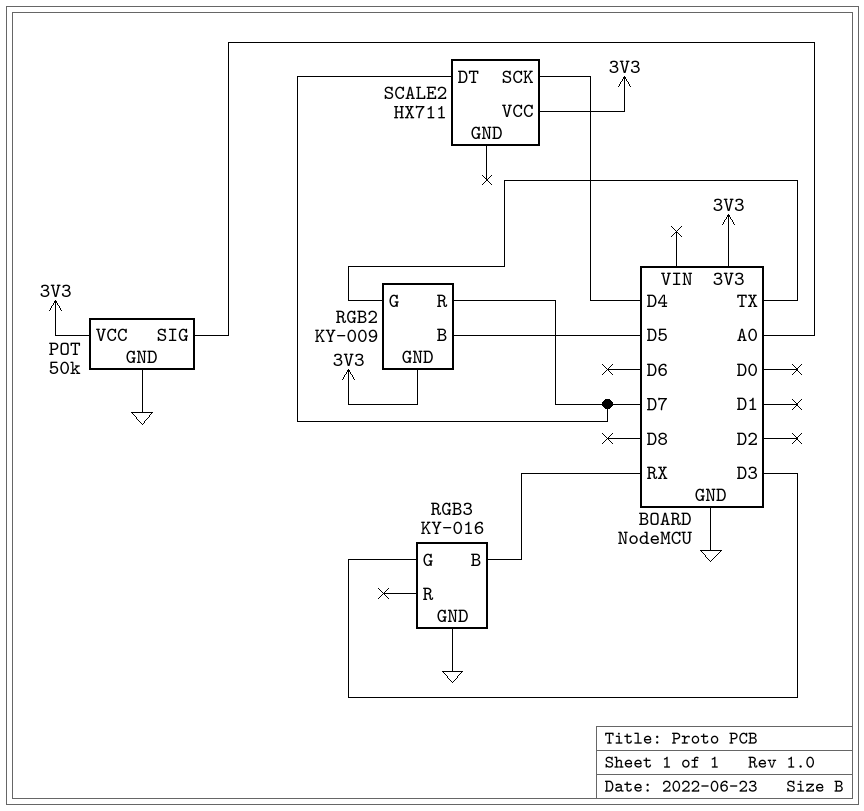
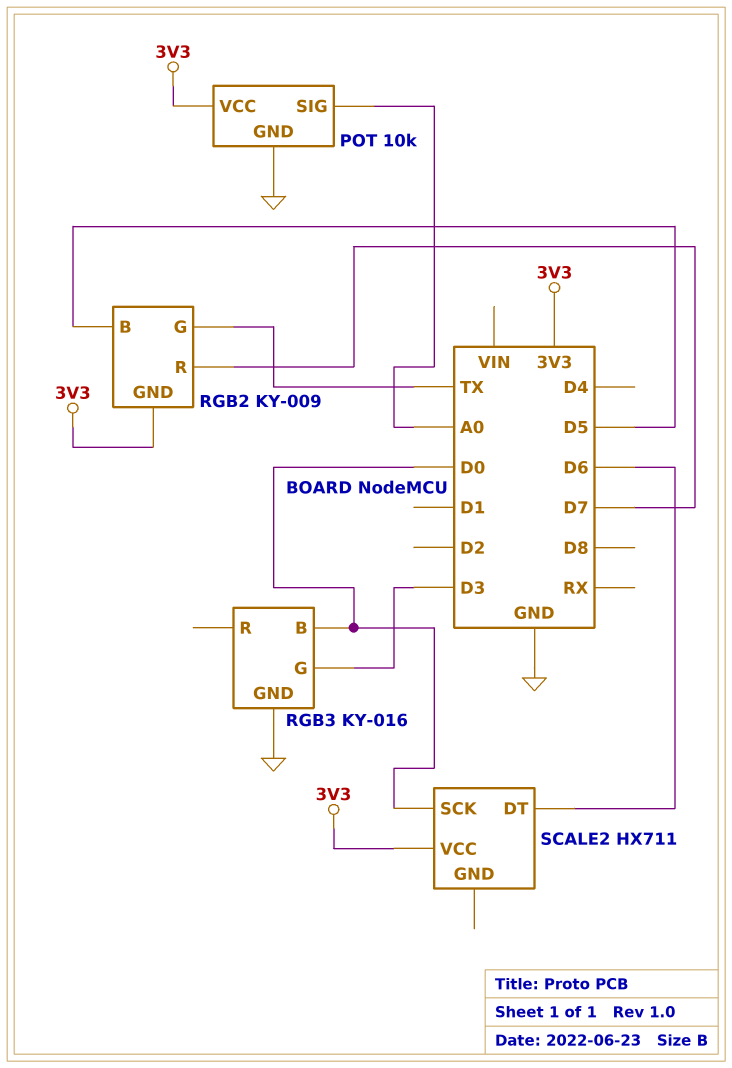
POT: 50k -> 10k
RGB3 pin B: RX -> D0
SCALE2 pin DT: D7 -> D6
SCALE2 pin SCK: D4 -> D0

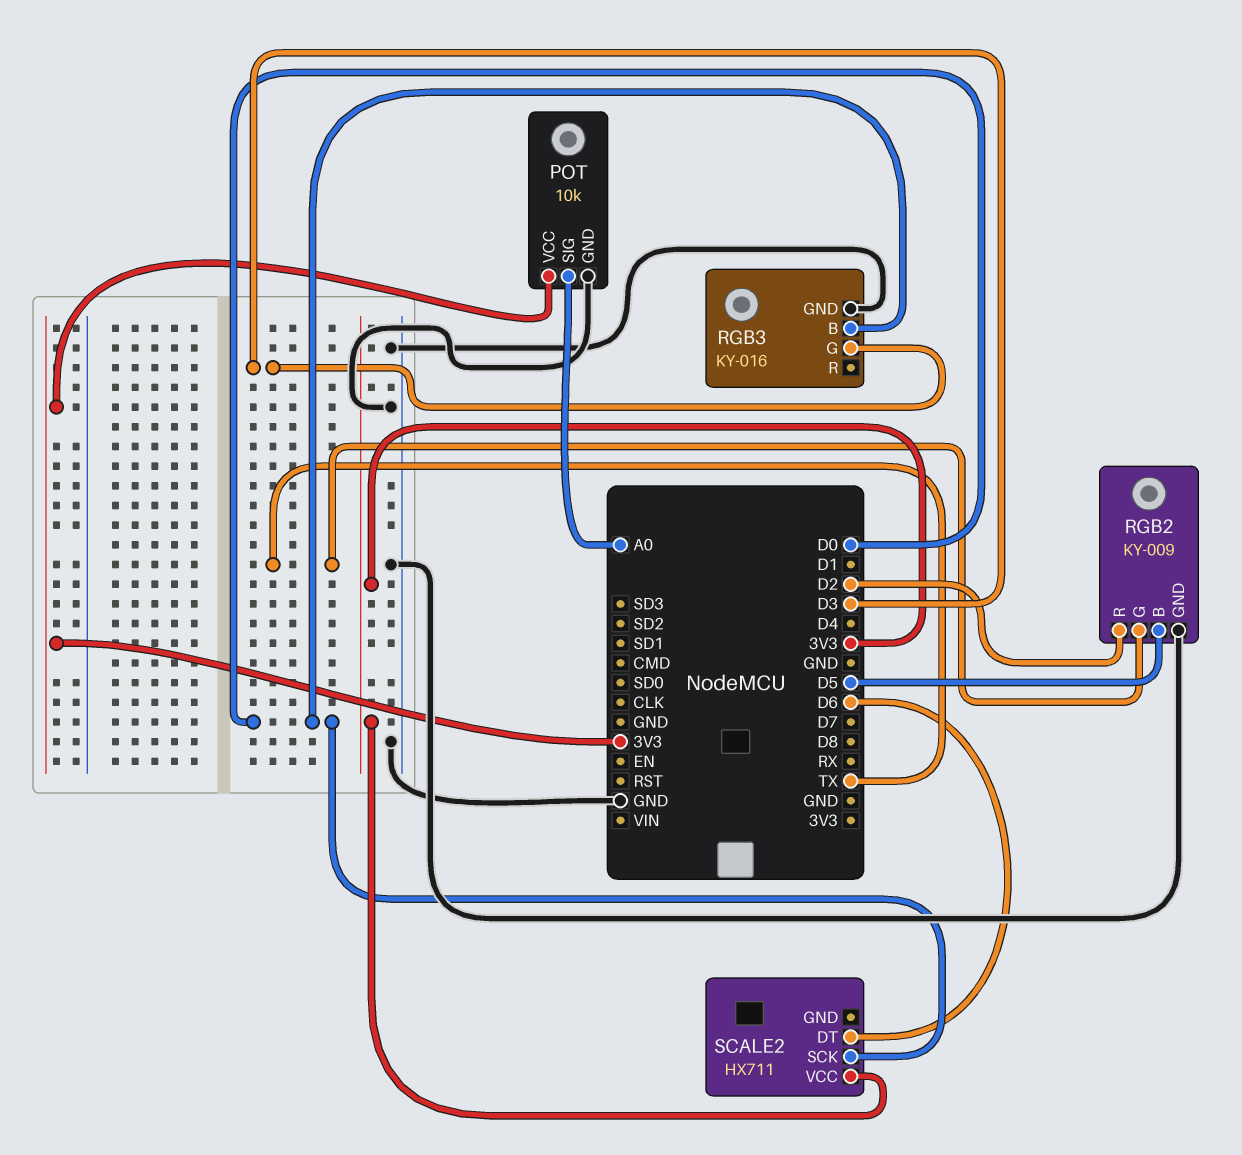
RGB2 pin GND: 3V3 -> GND
RGB2 pin R: D7 -> D2

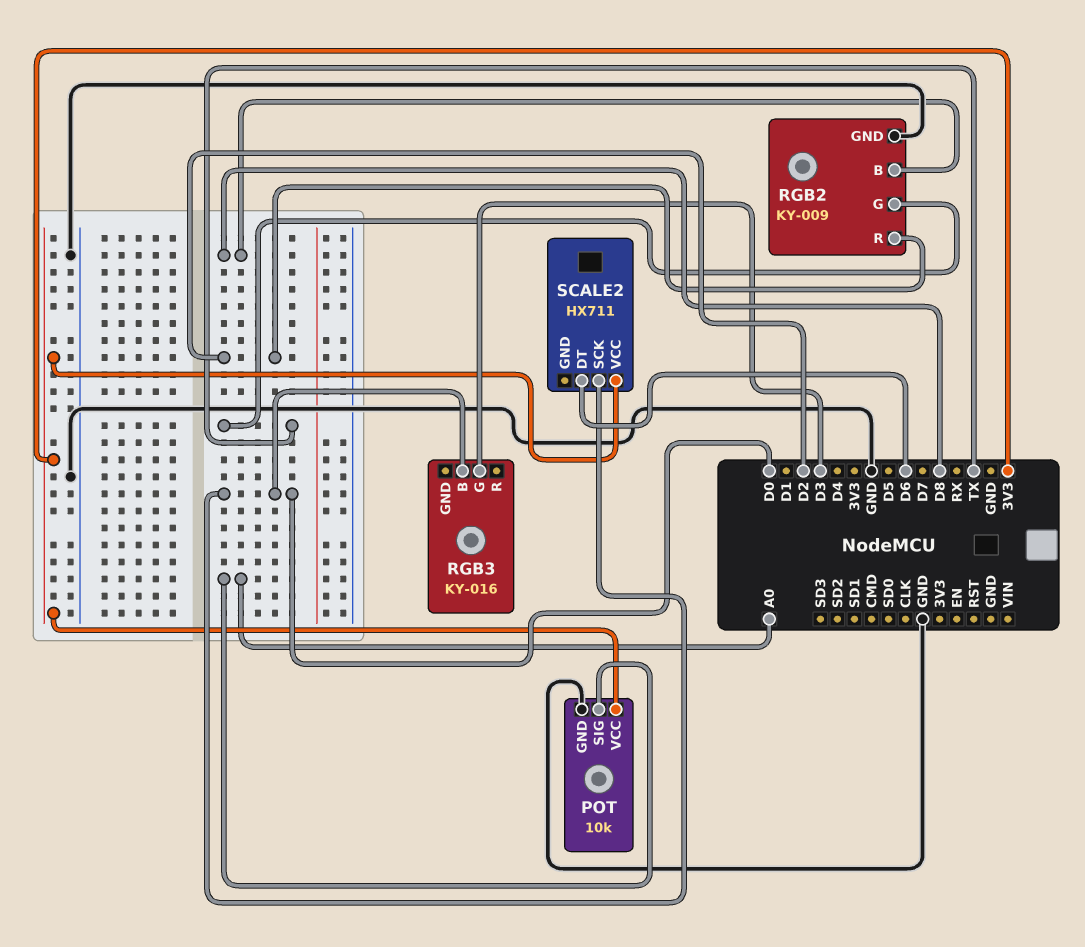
RGB2 pin B: D5 -> D8
RGB3 pin GND: GND -> none

